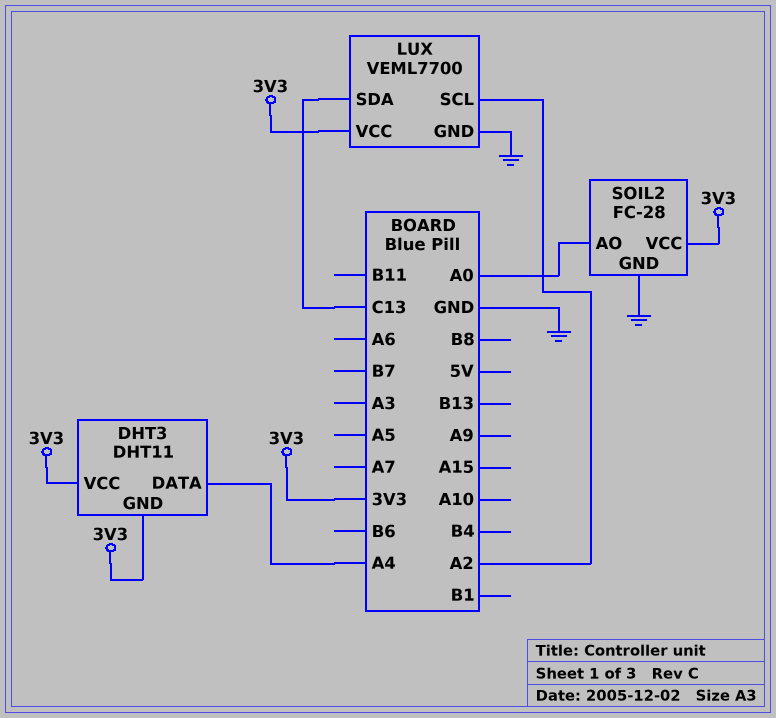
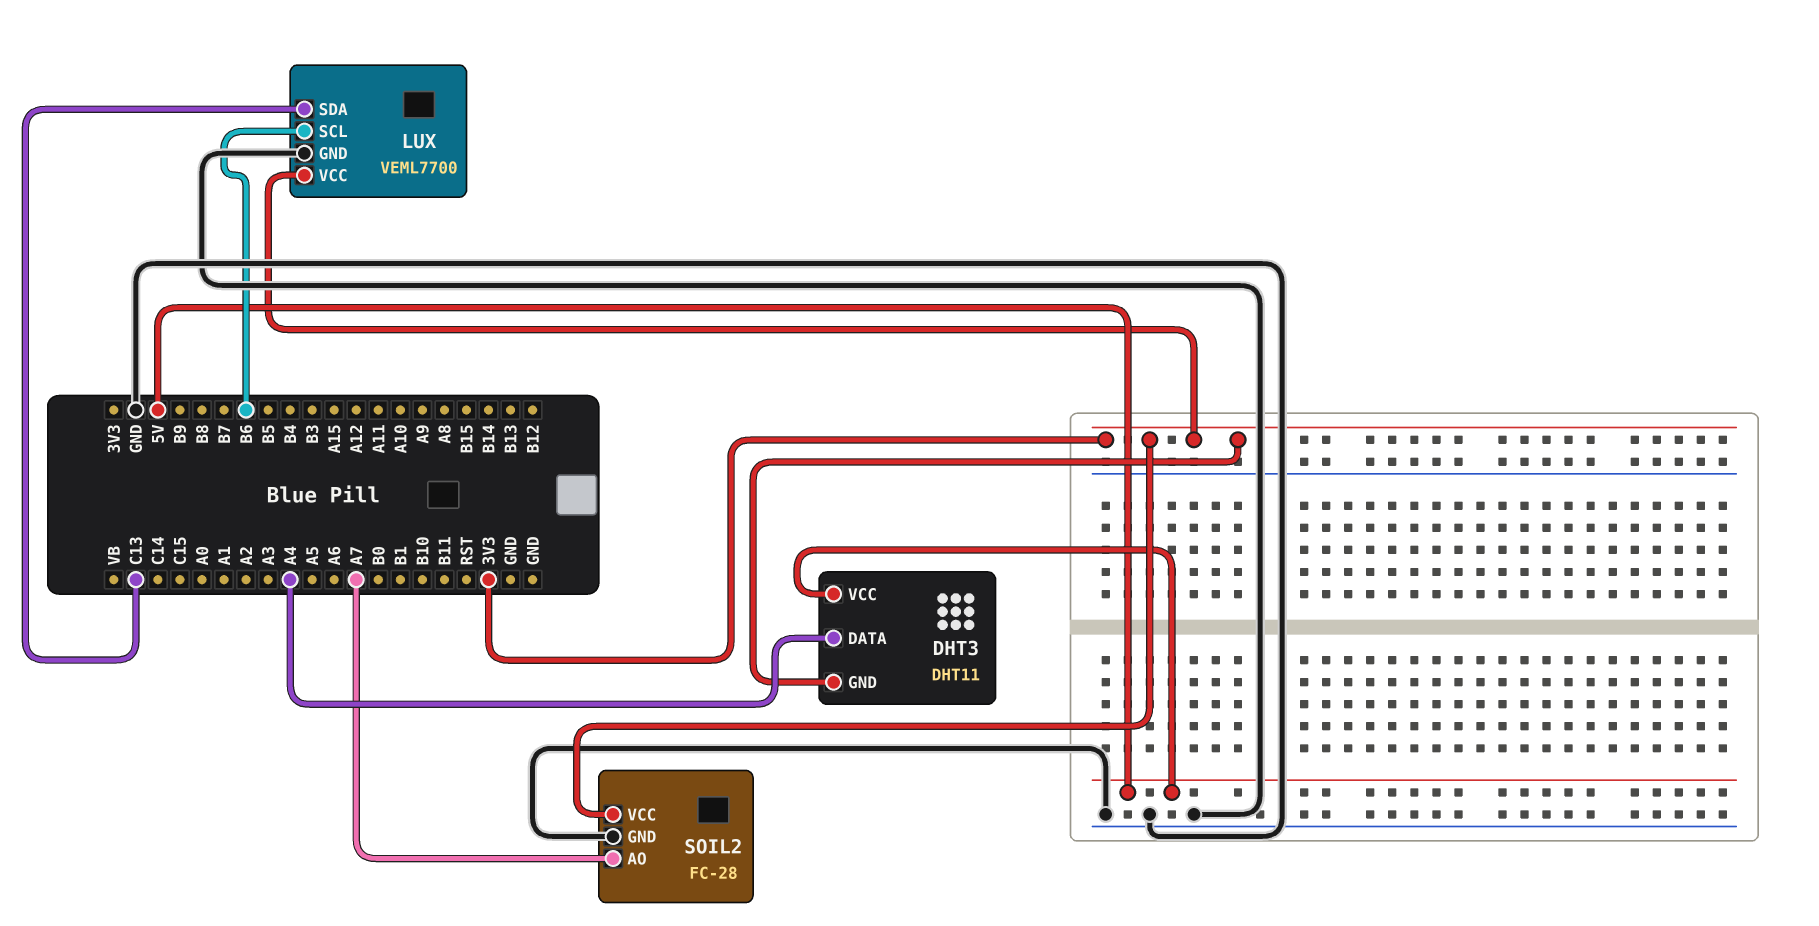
DHT3 pin VCC: 3V3 -> 5V
LUX pin SCL: A2 -> B6
SOIL2 pin AO: A0 -> A7

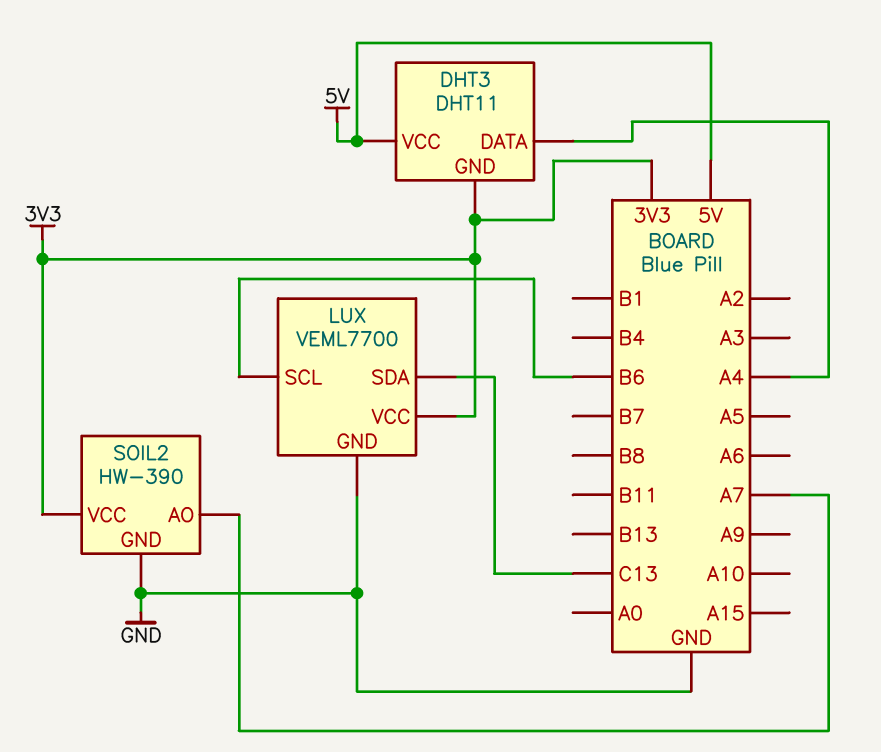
SOIL2: FC-28 -> HW-390

